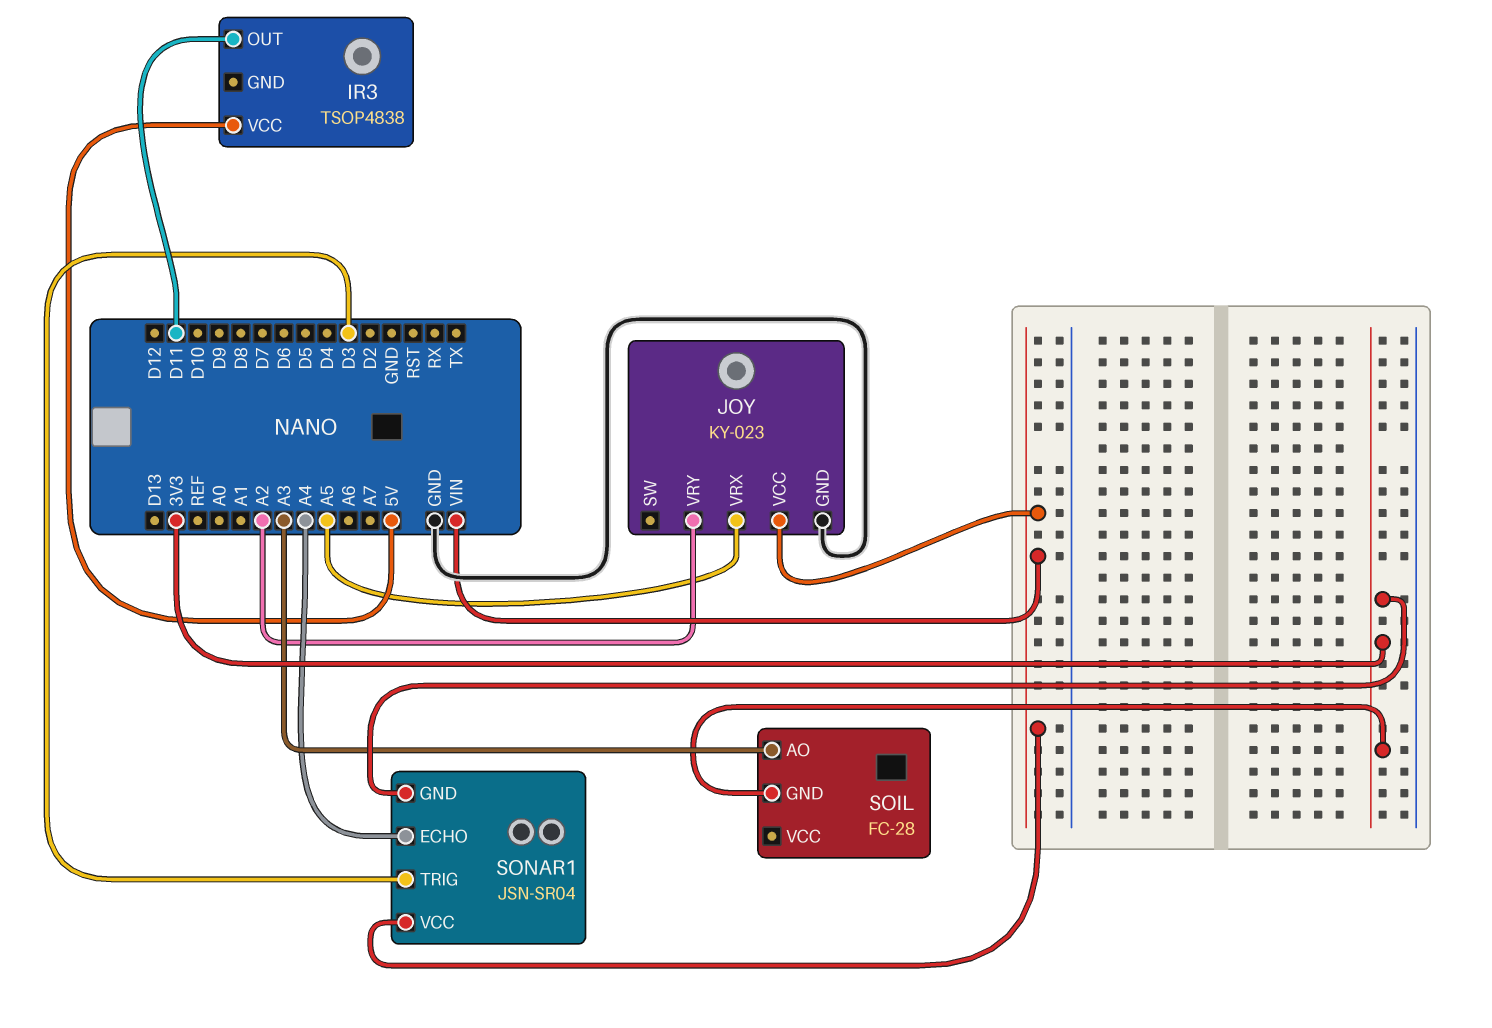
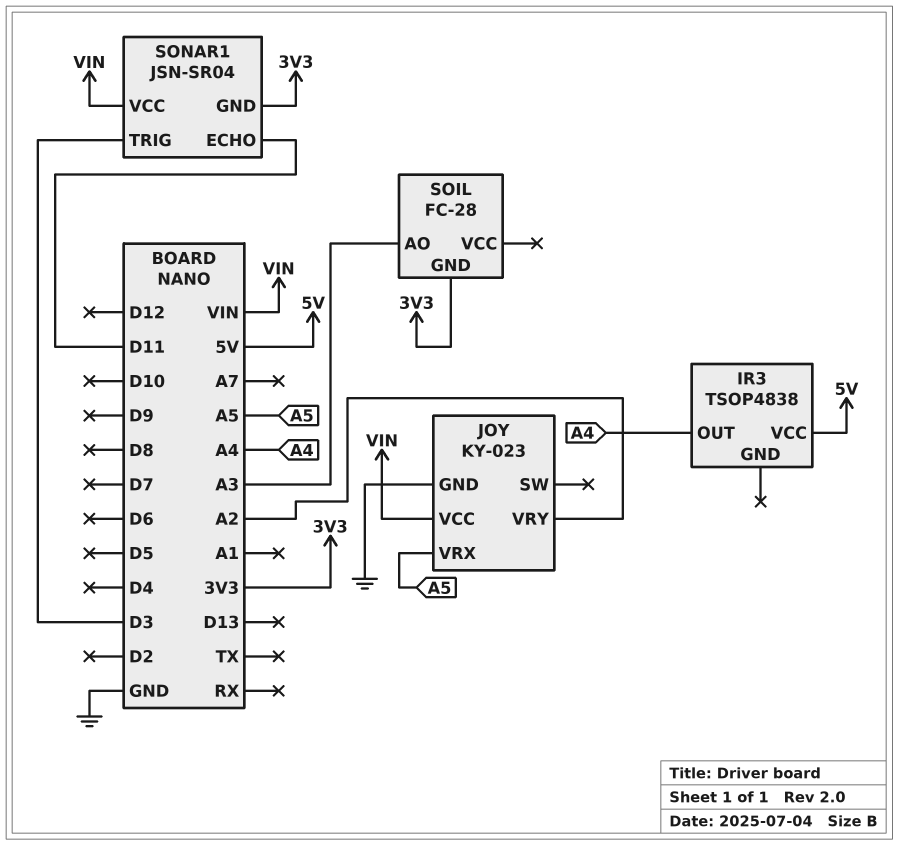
IR3 pin OUT: D11 -> A4
SONAR1 pin ECHO: A4 -> D11

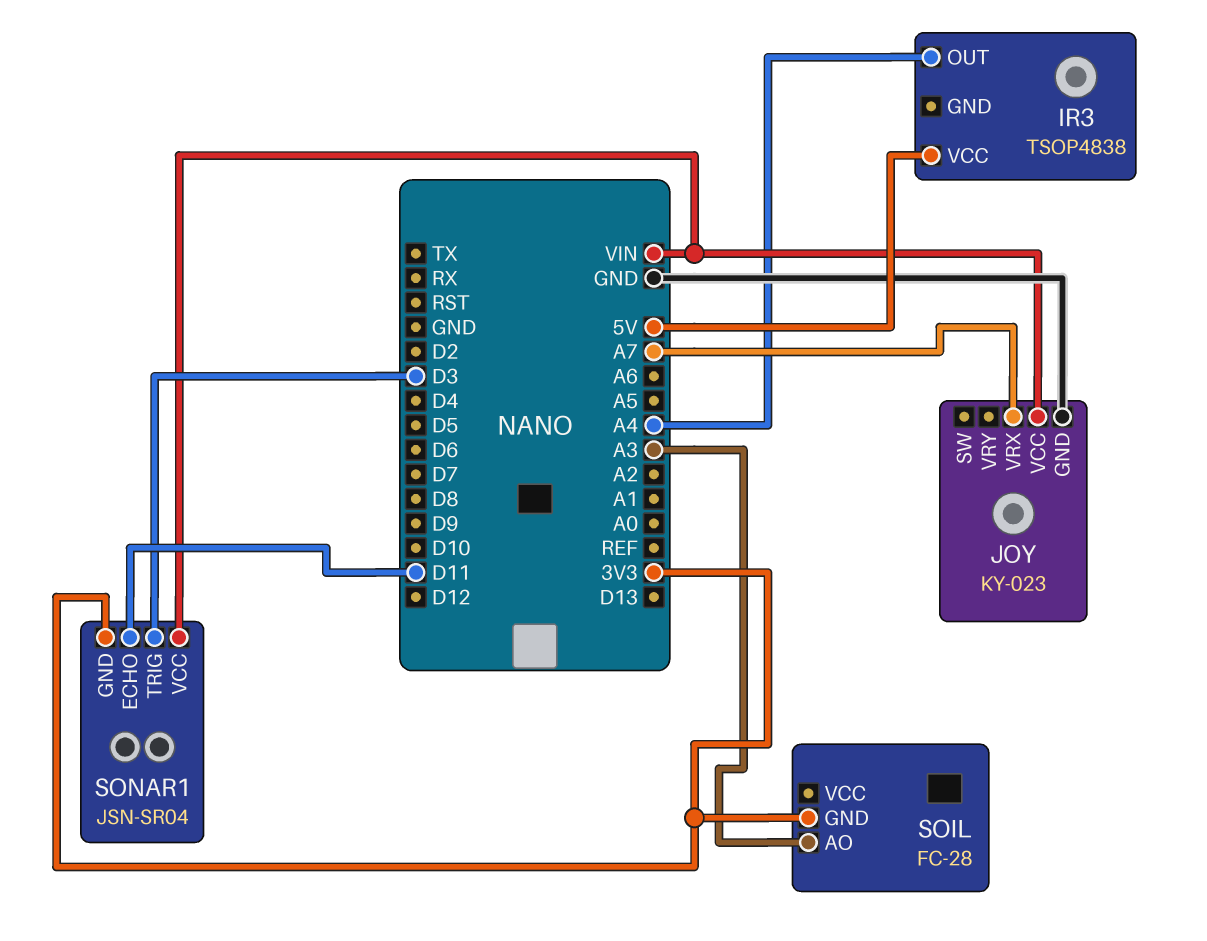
JOY pin VRX: A5 -> A7
JOY pin VRY: A2 -> none

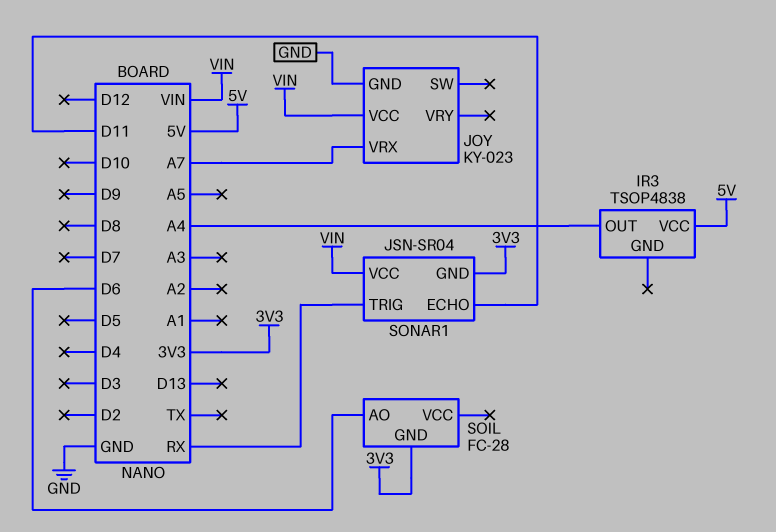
SOIL pin AO: A3 -> D6
SONAR1 pin TRIG: D3 -> RX

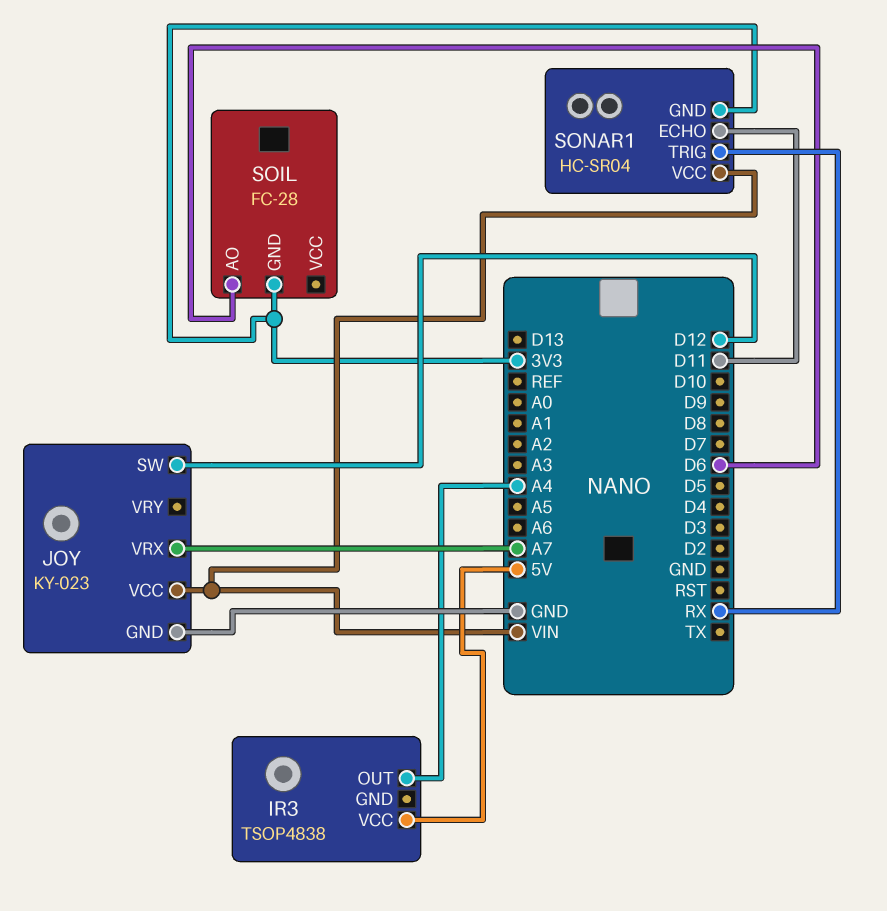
JOY pin SW: none -> D12
SONAR1: JSN-SR04 -> HC-SR04

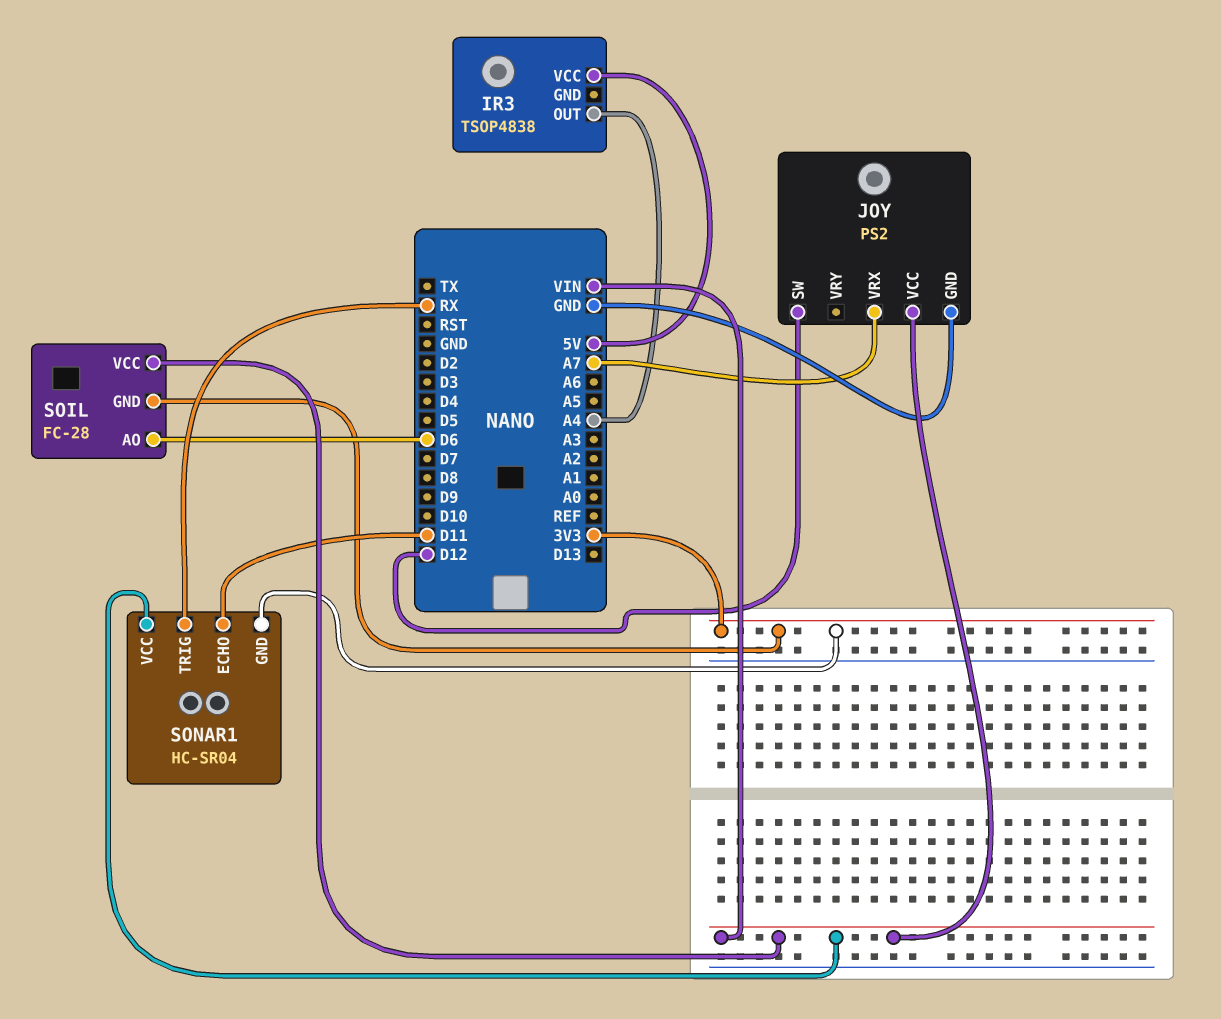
JOY: KY-023 -> PS2
SOIL pin VCC: none -> VIN

